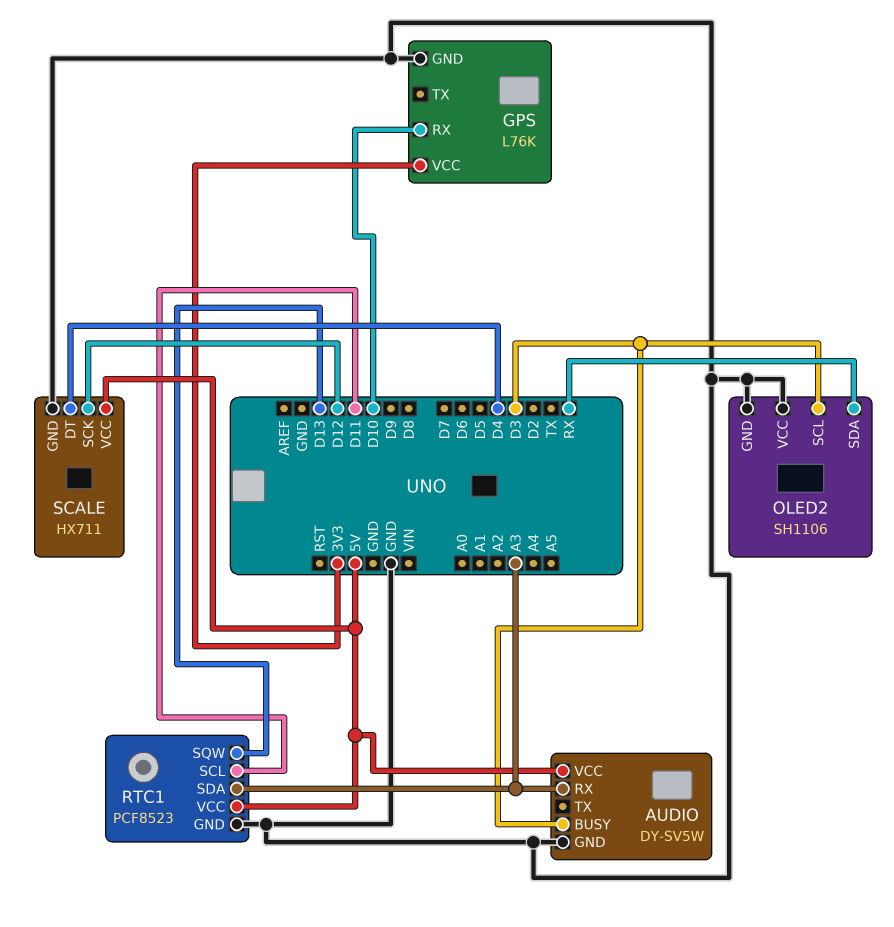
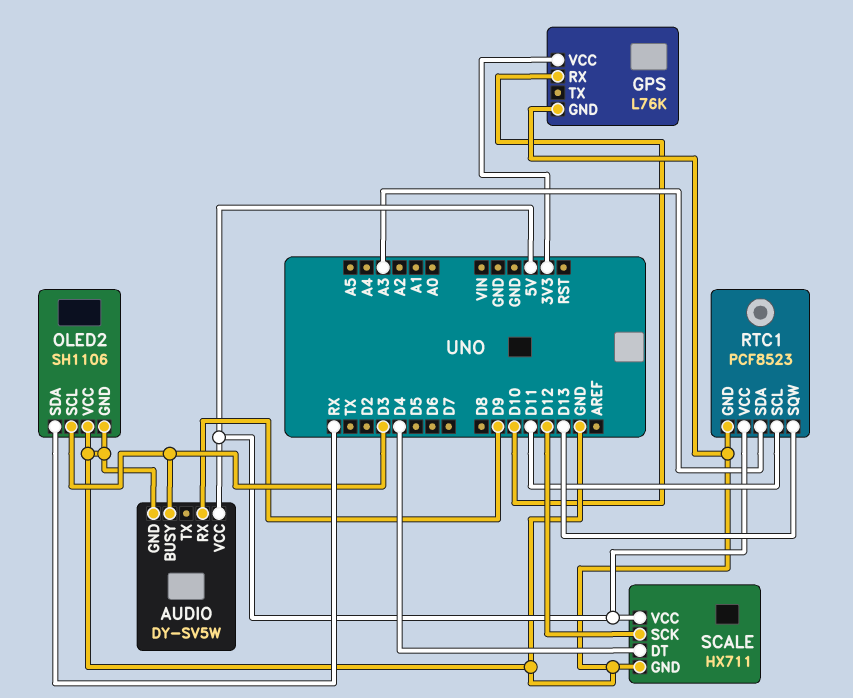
AUDIO pin RX: A3 -> D9

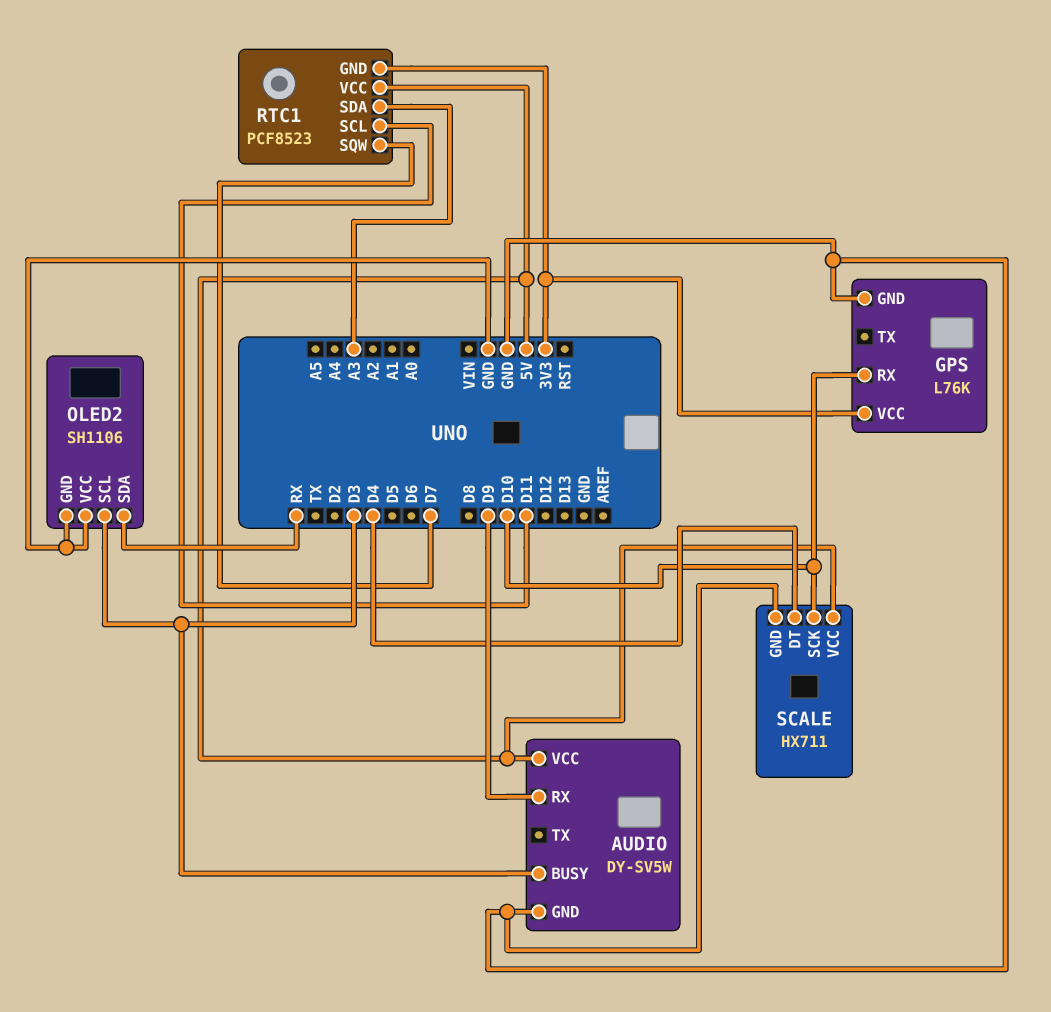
RTC1 pin GND: GND -> 3V3
RTC1 pin SQW: D13 -> D7
SCALE pin SCK: D12 -> D10

